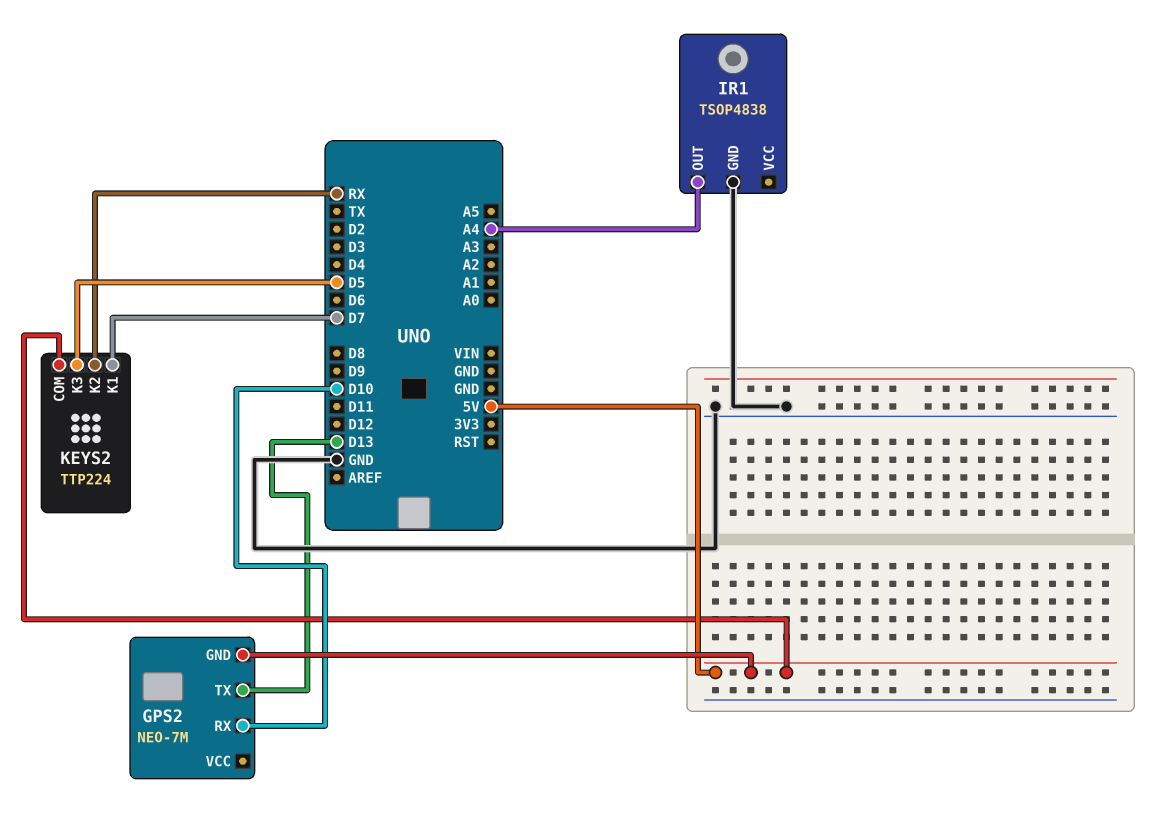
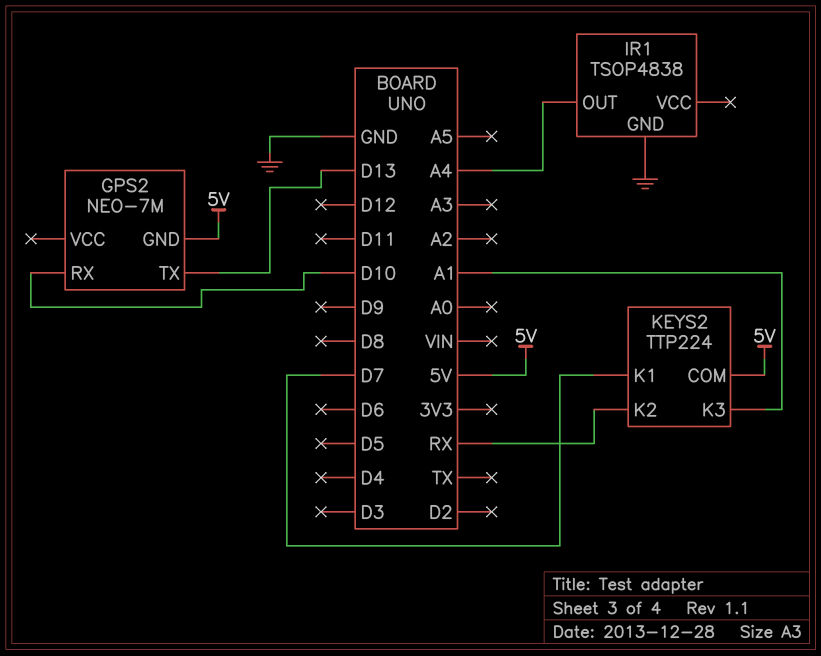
KEYS2 pin K3: D5 -> A1

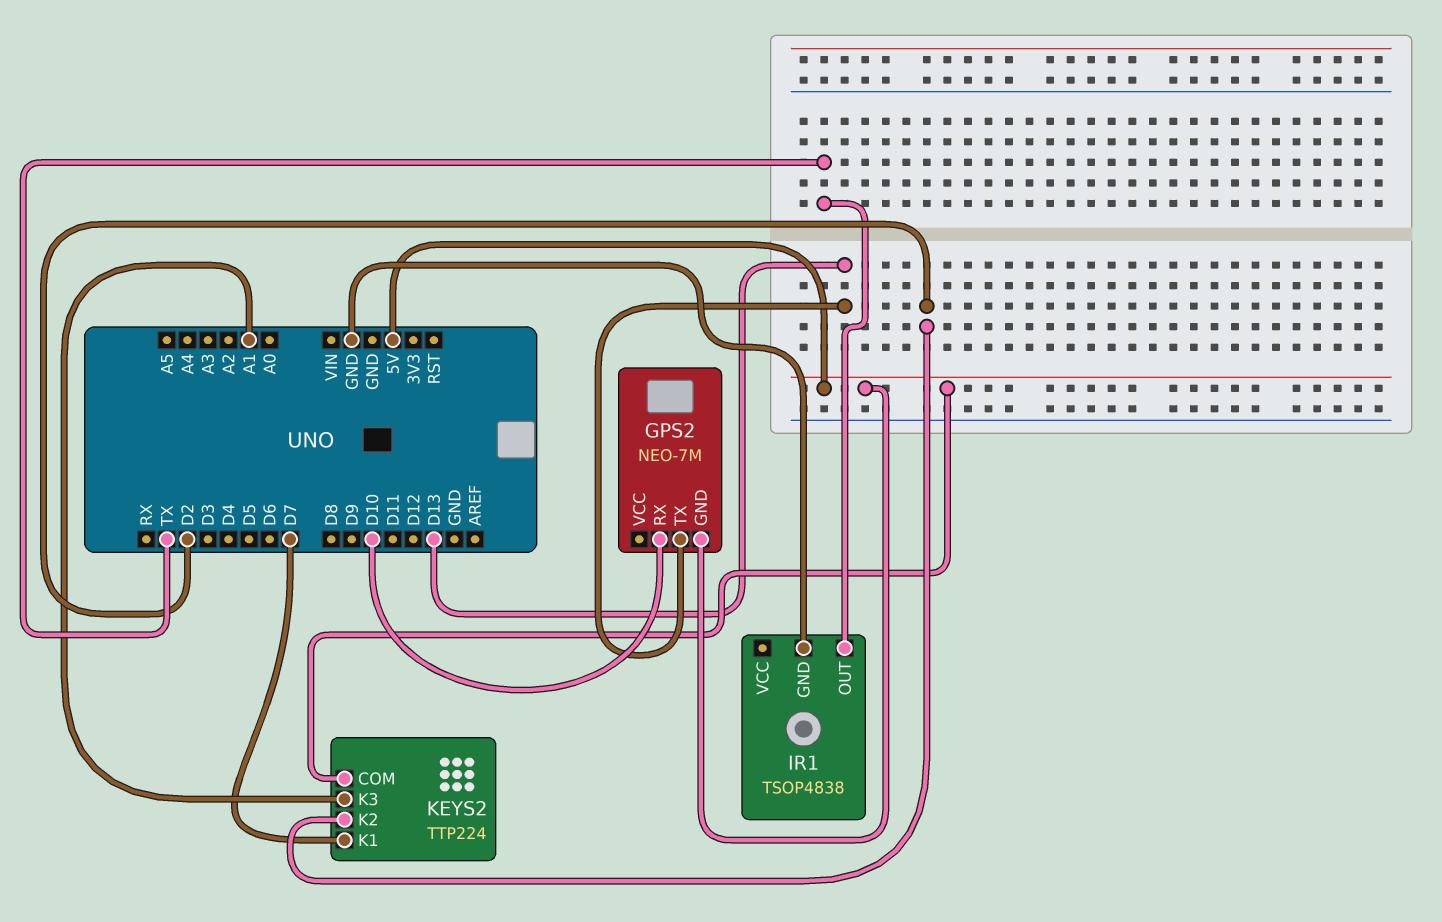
IR1 pin OUT: A4 -> TX
KEYS2 pin K2: RX -> D2

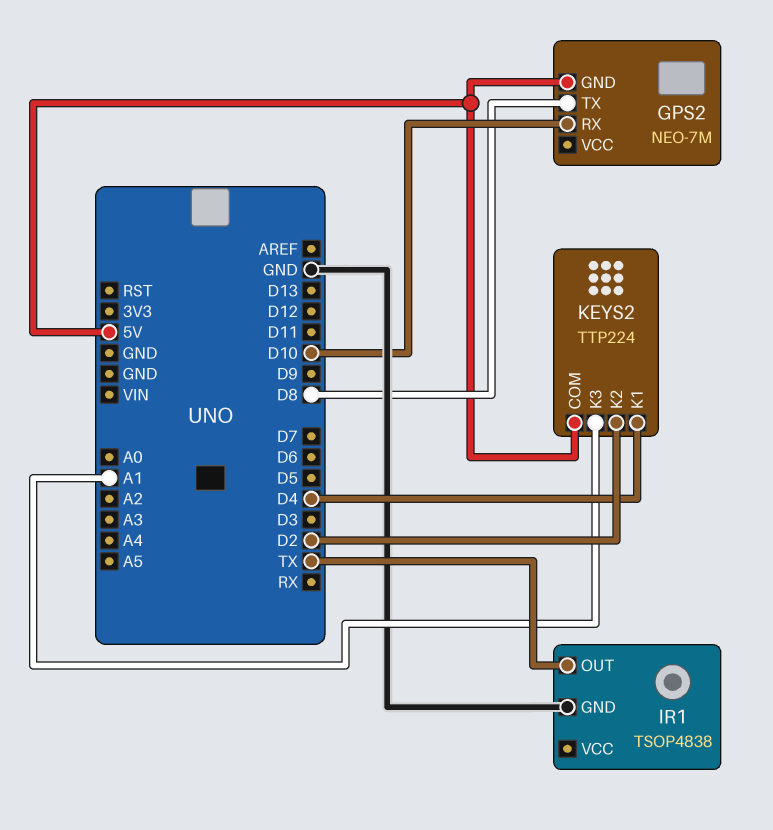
GPS2 pin TX: D13 -> D8
KEYS2 pin K1: D7 -> D4

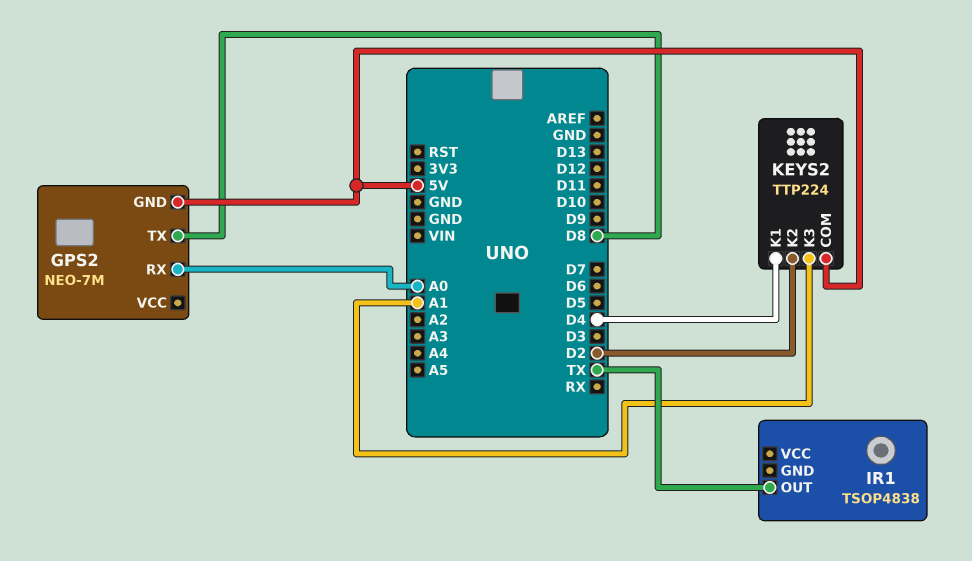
GPS2 pin RX: D10 -> A0
IR1 pin GND: GND -> none

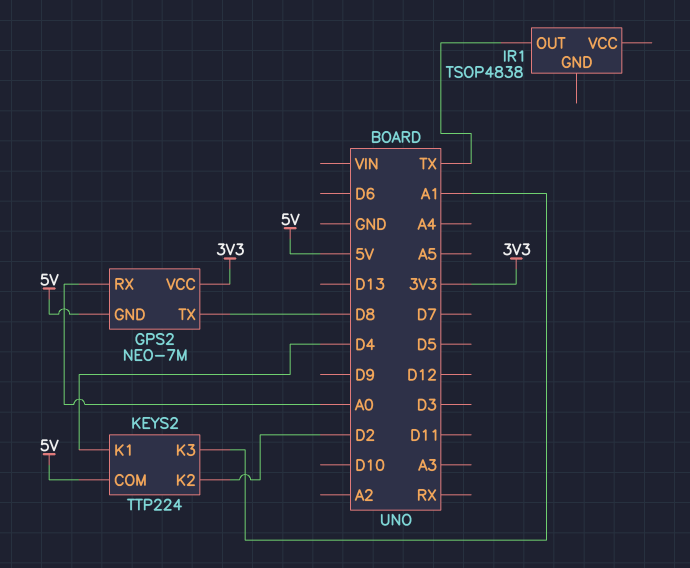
GPS2 pin VCC: none -> 3V3

